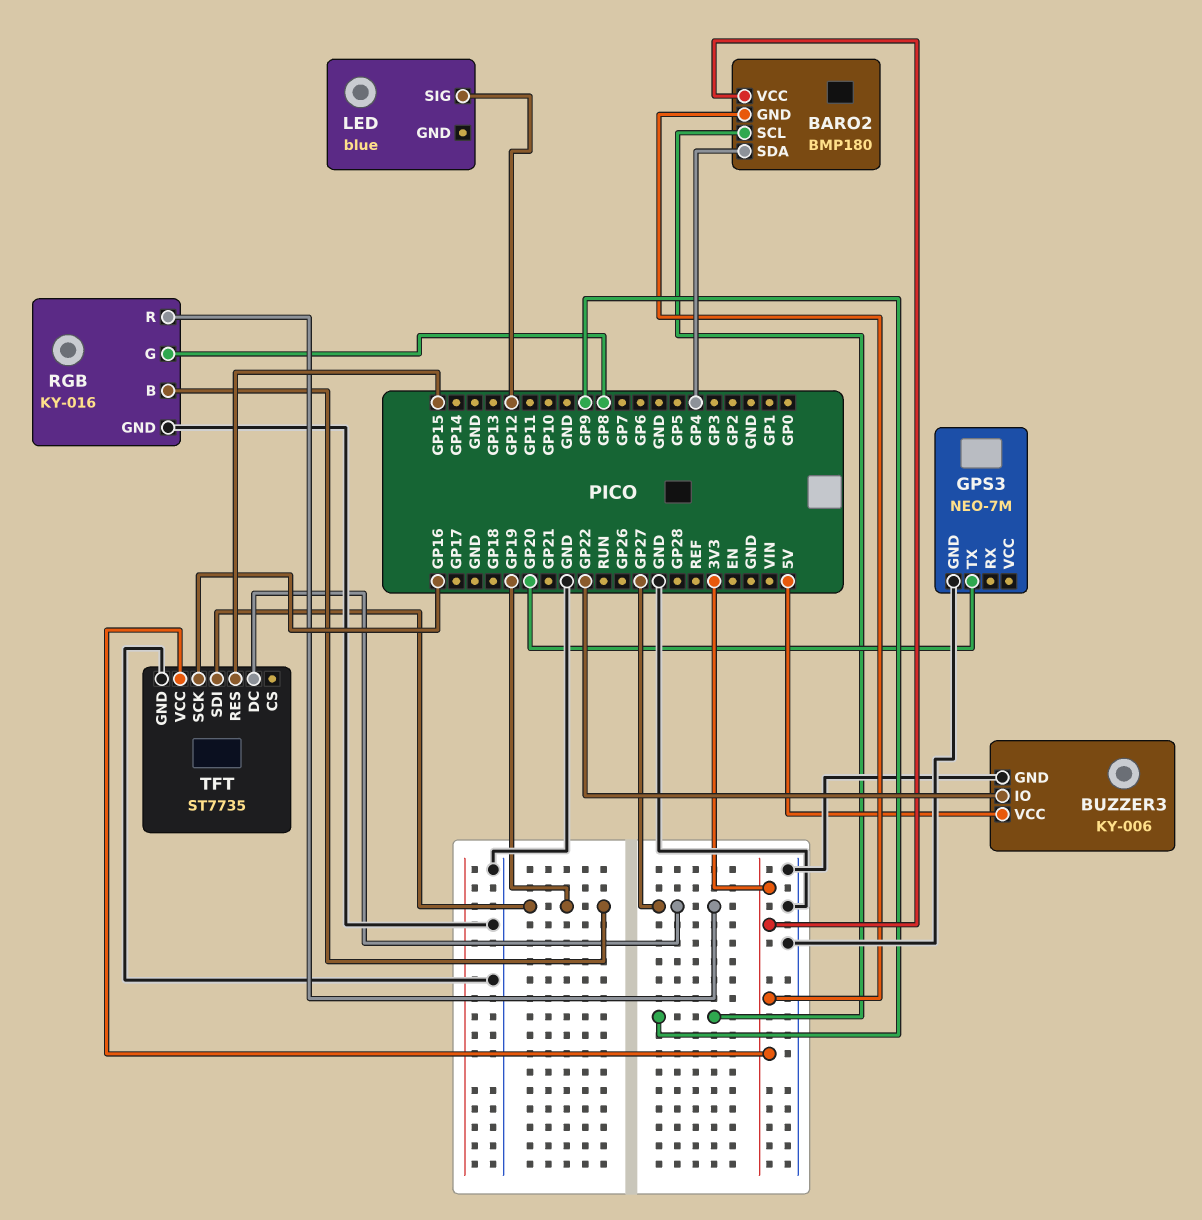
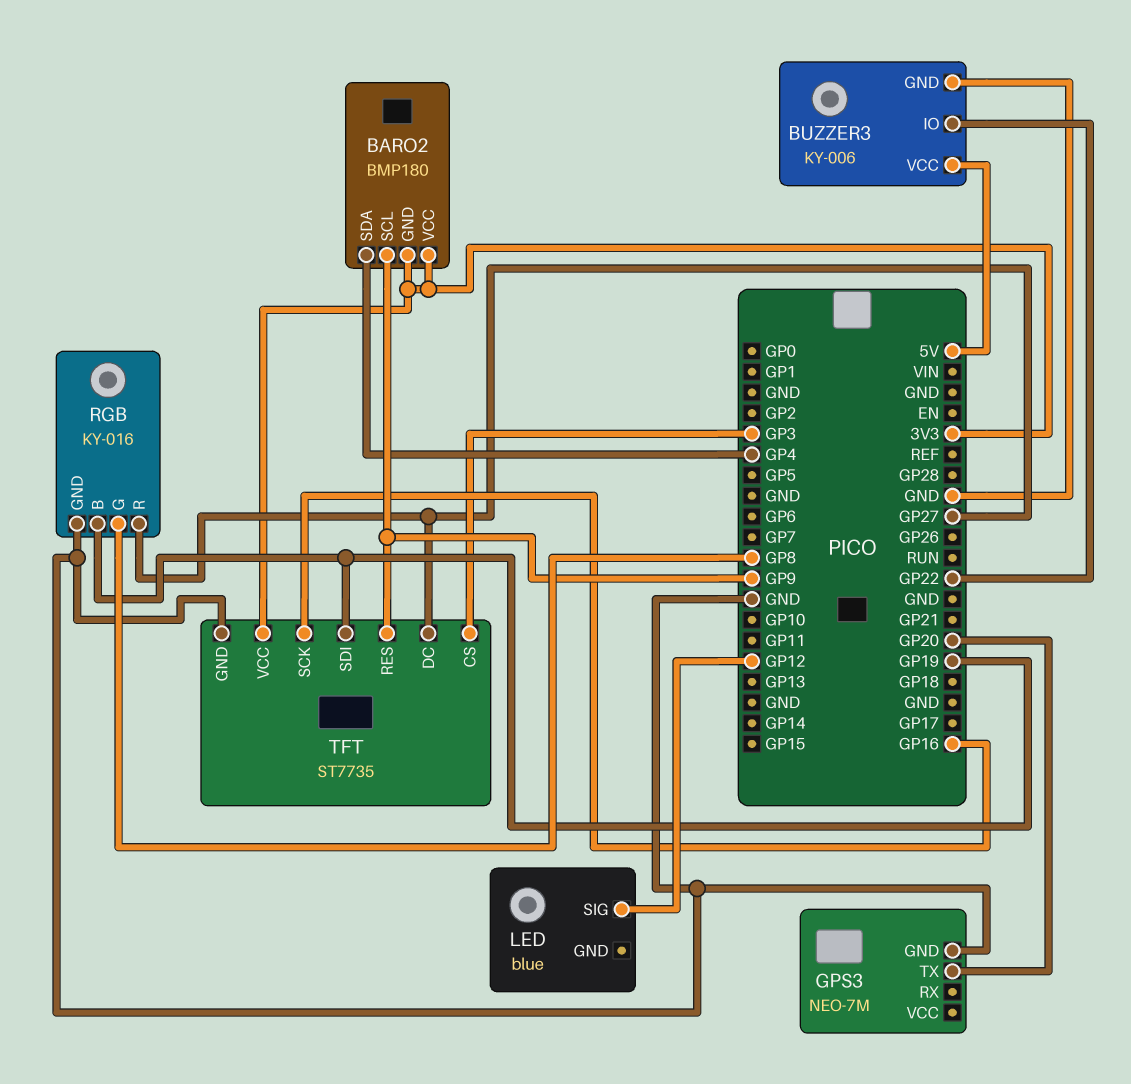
TFT pin CS: none -> GP3
TFT pin RES: GP15 -> GP9

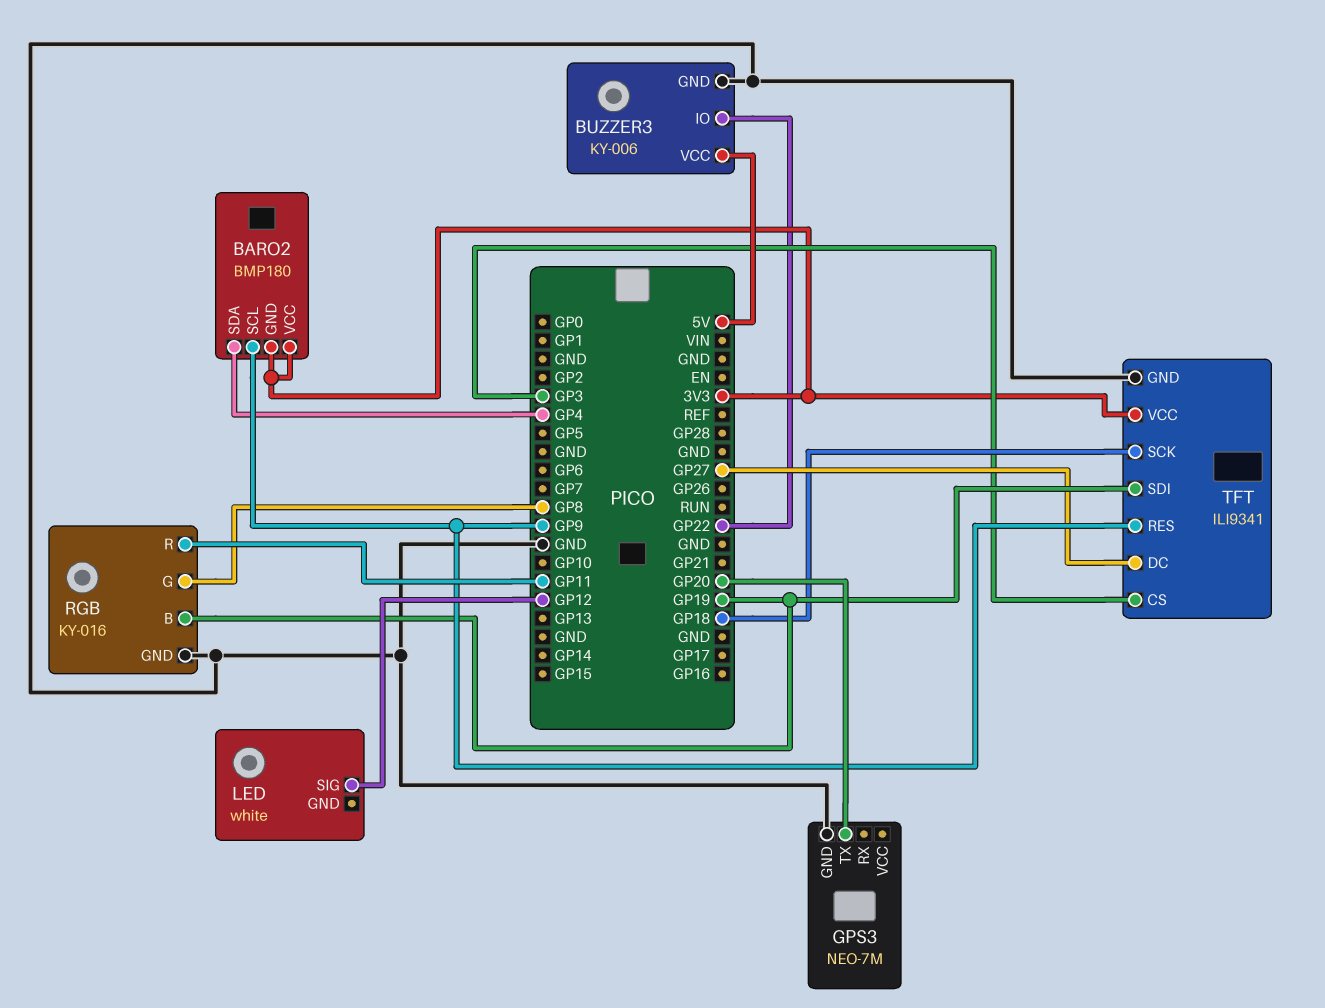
LED: blue -> white
RGB pin R: GP27 -> GP11
TFT: ST7735 -> ILI9341
TFT pin SCK: GP16 -> GP18

